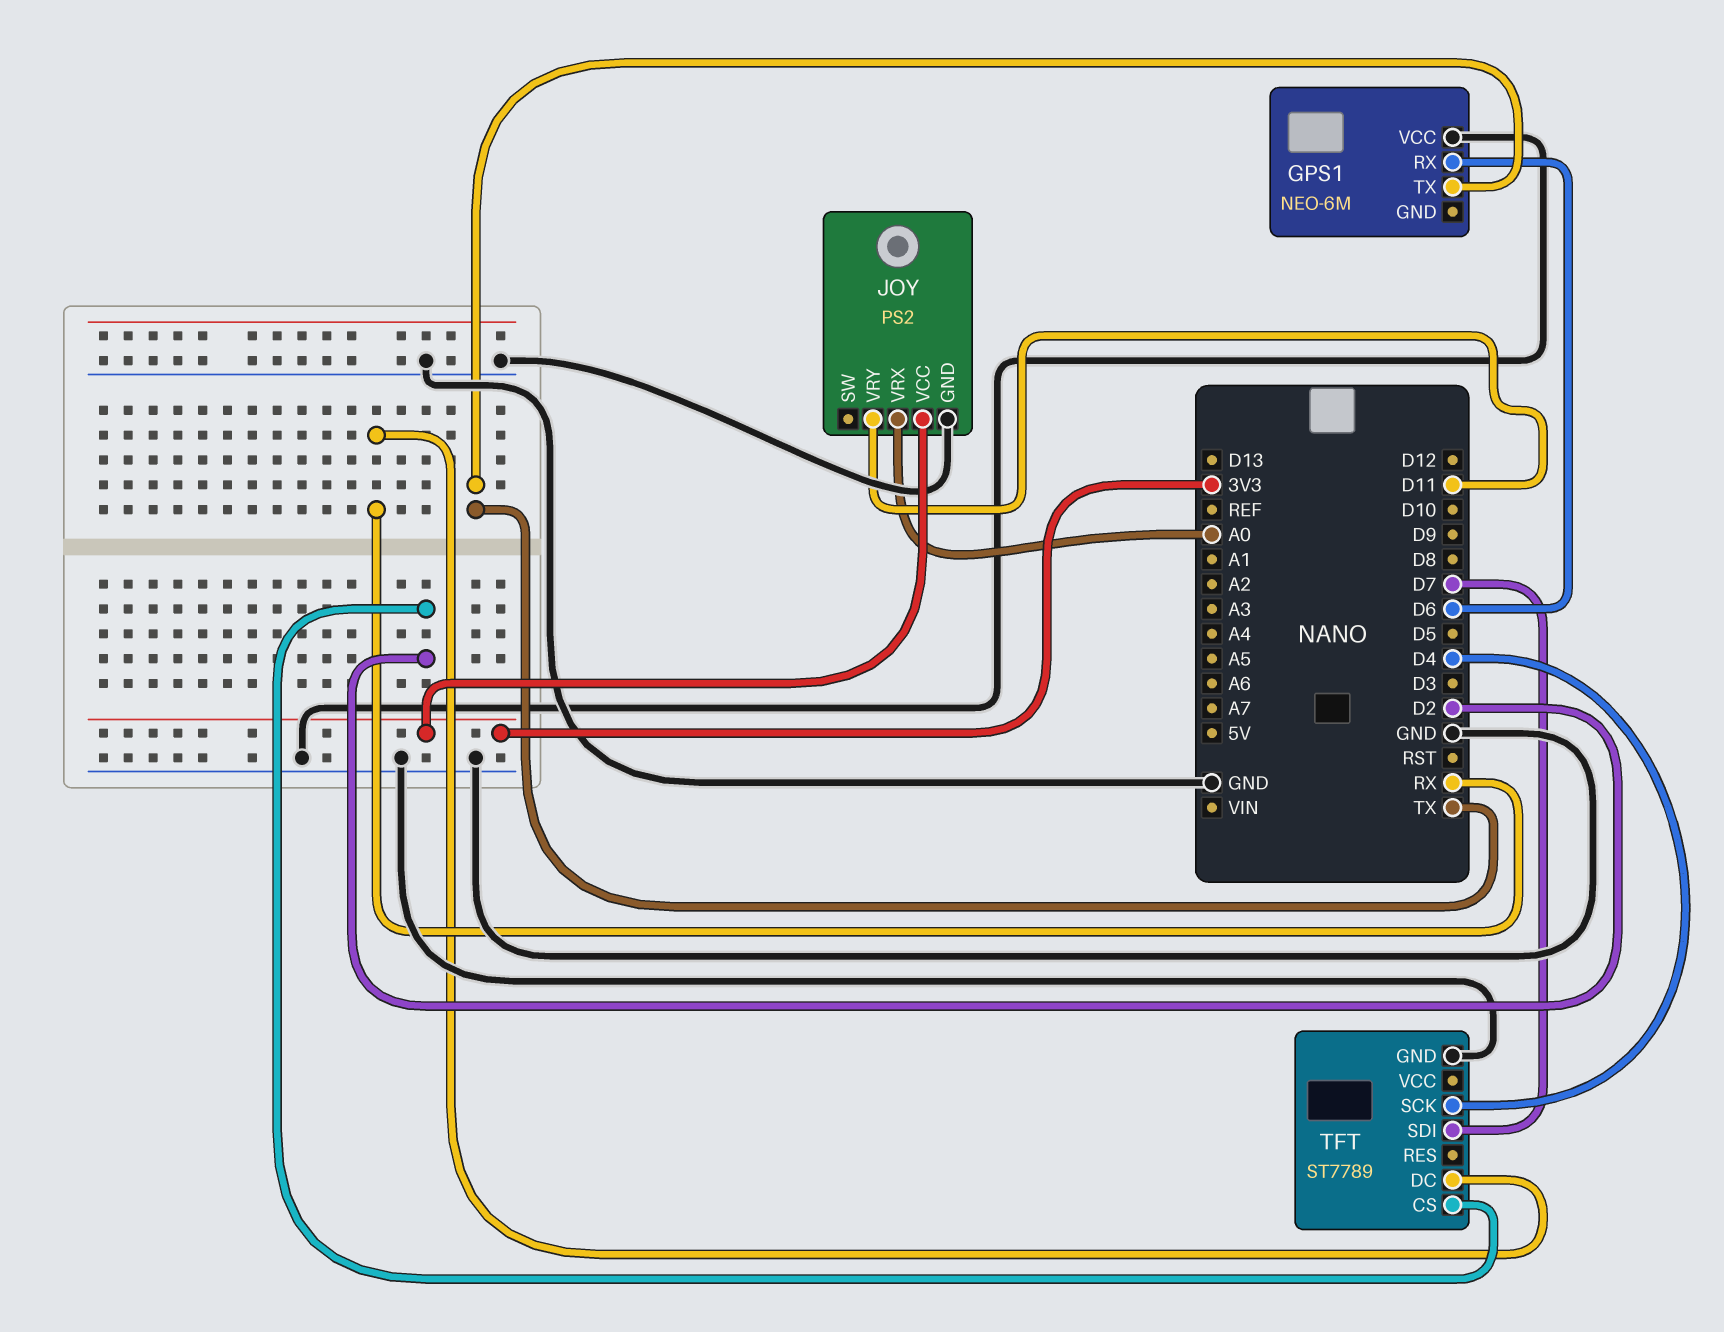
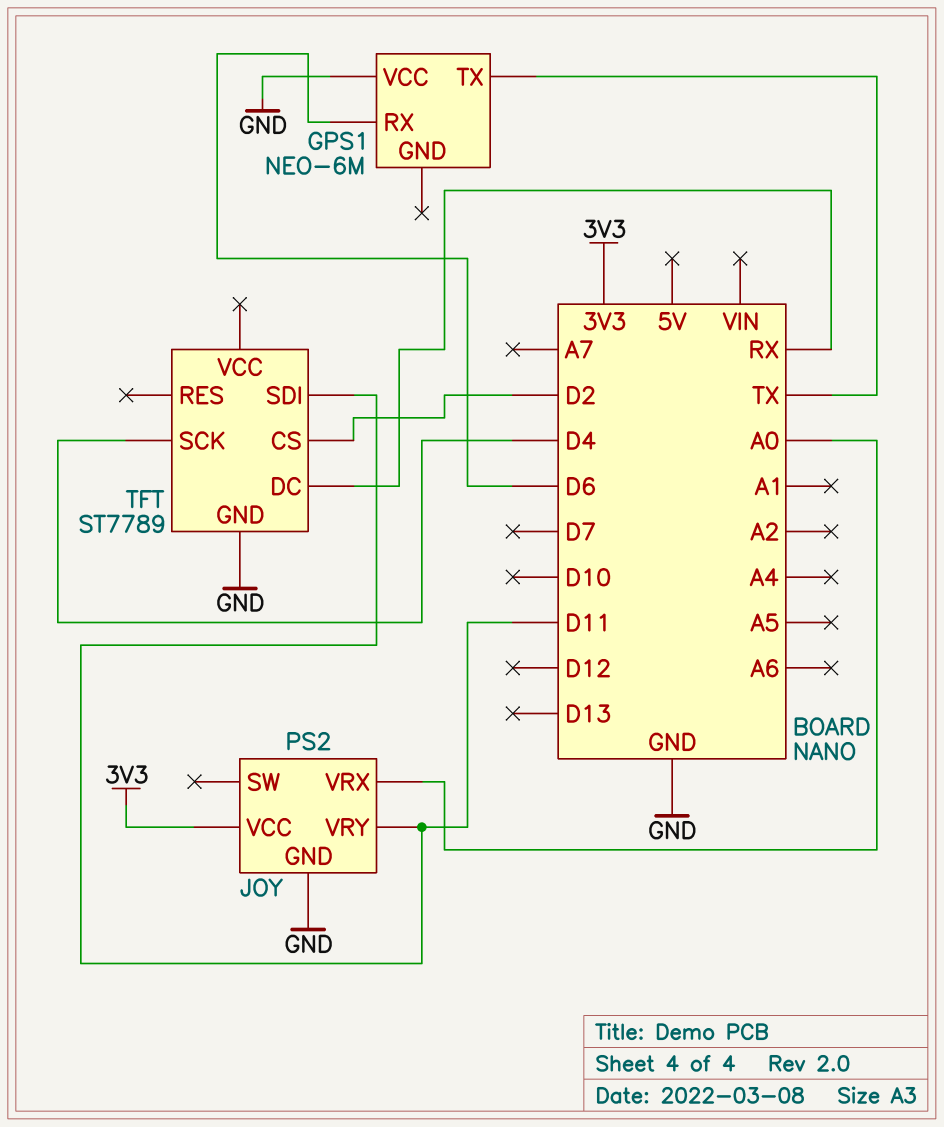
TFT pin SDI: D7 -> D11

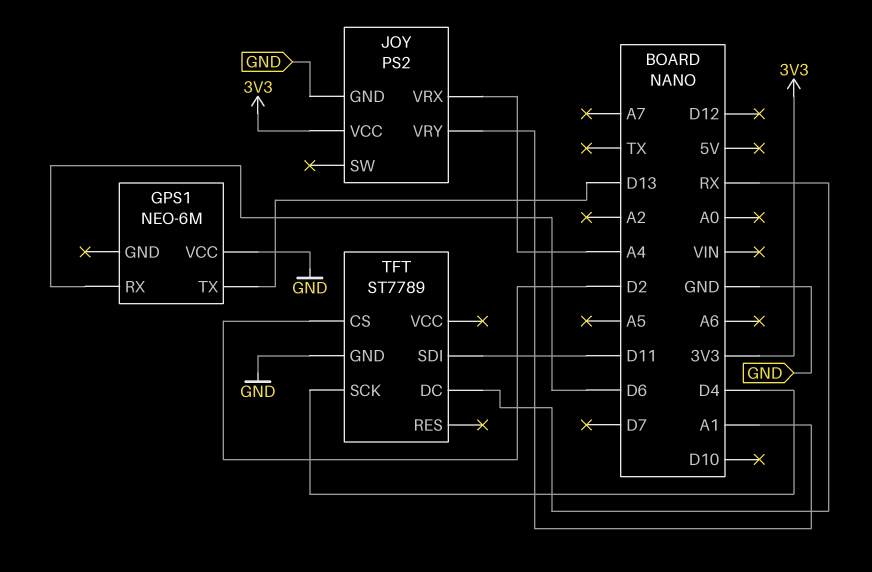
GPS1 pin TX: TX -> D13
JOY pin VRX: A0 -> A4
JOY pin VRY: D11 -> A1

